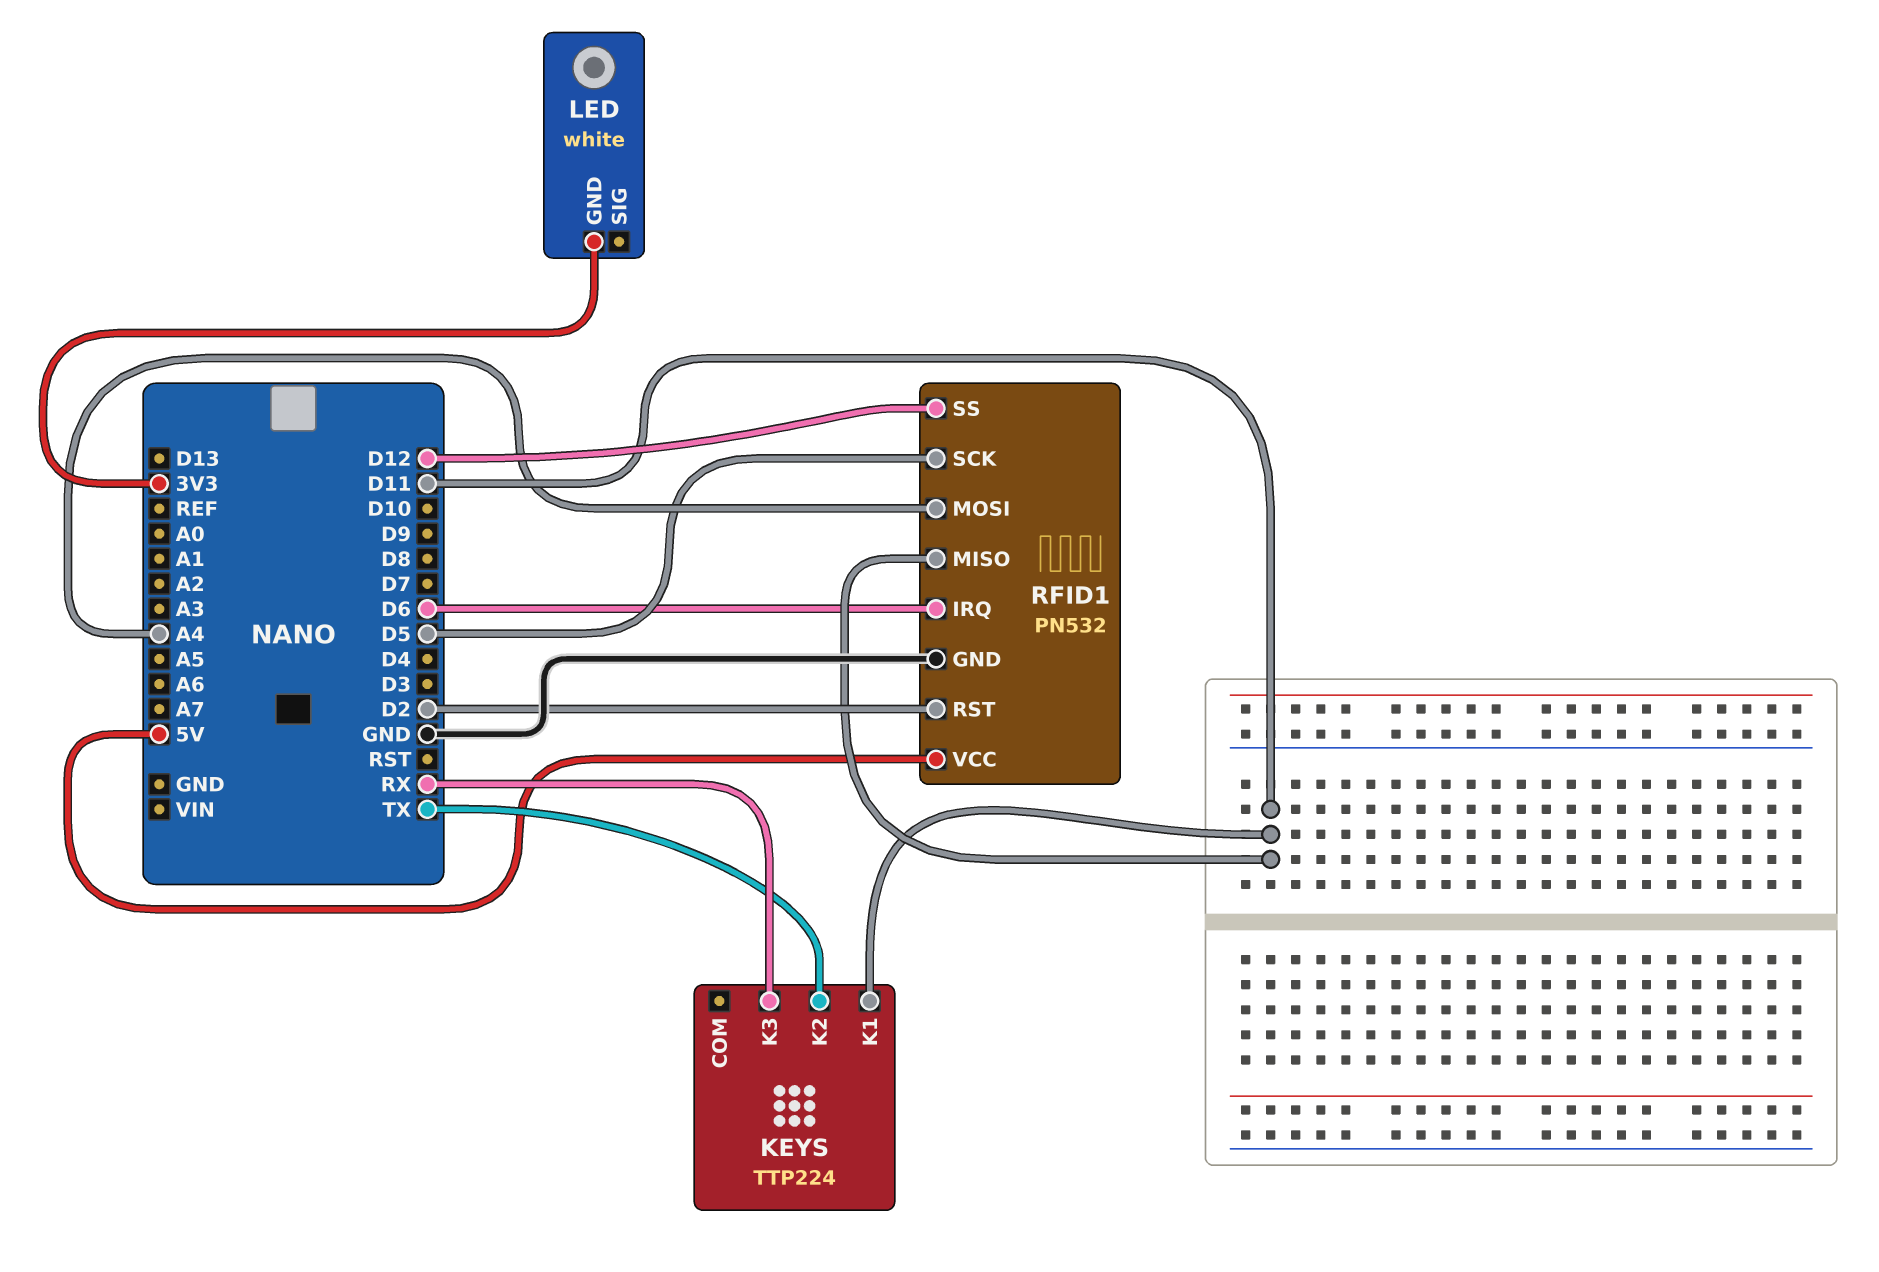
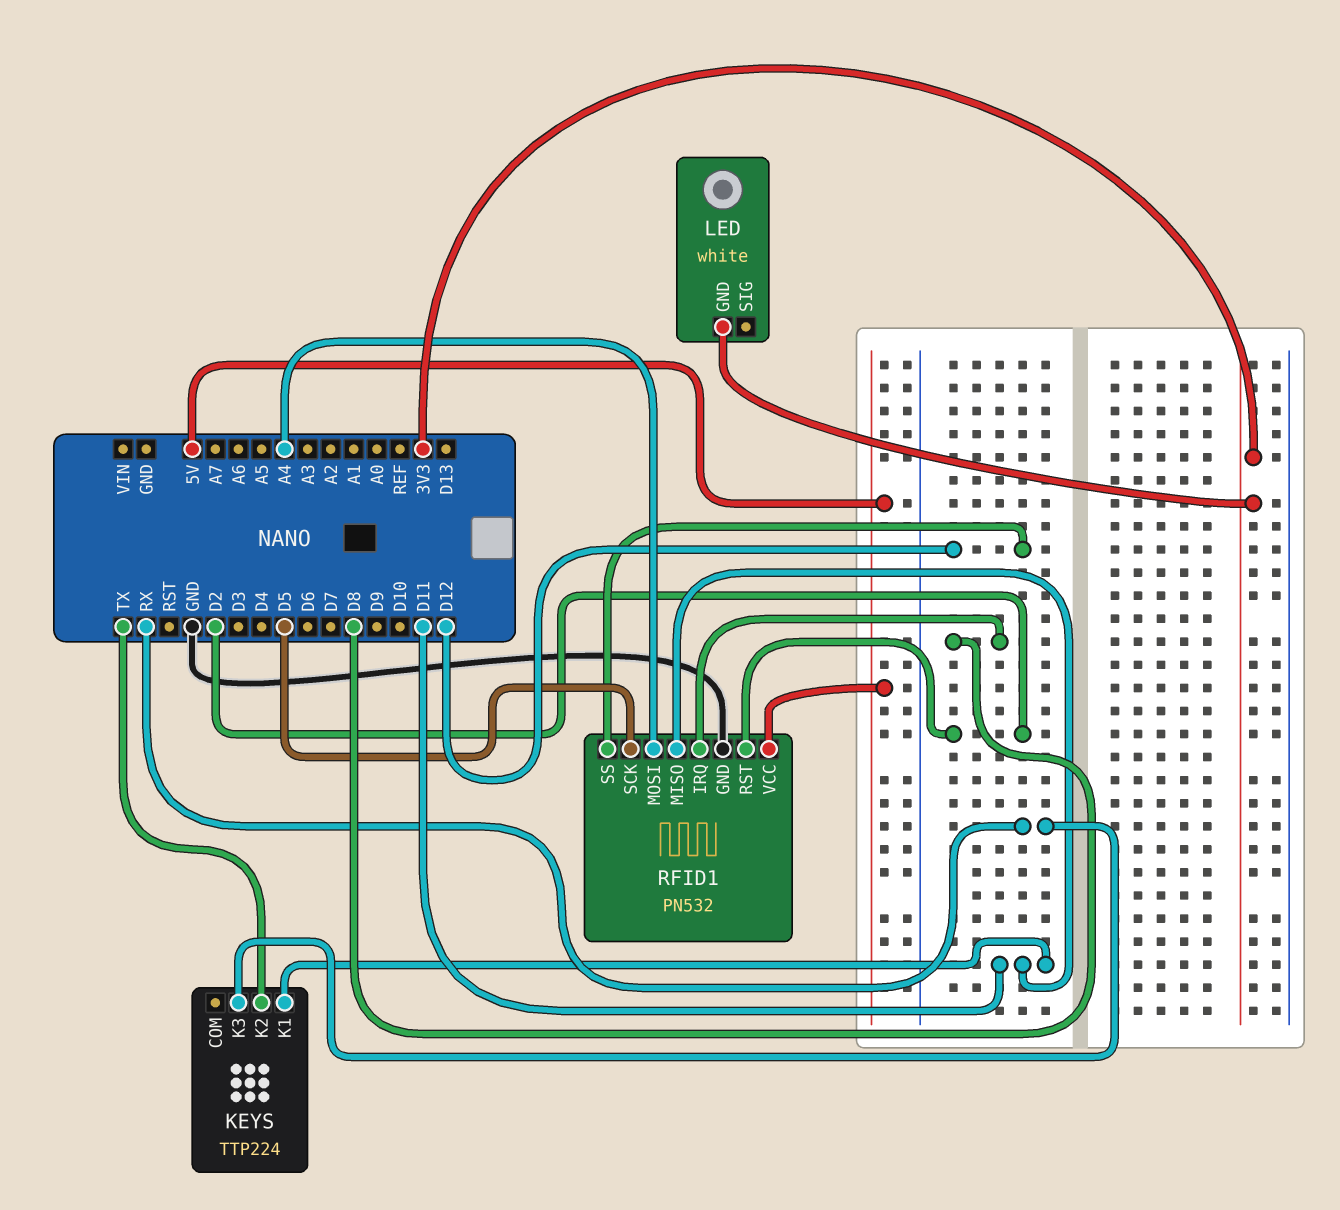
RFID1 pin IRQ: D6 -> D8

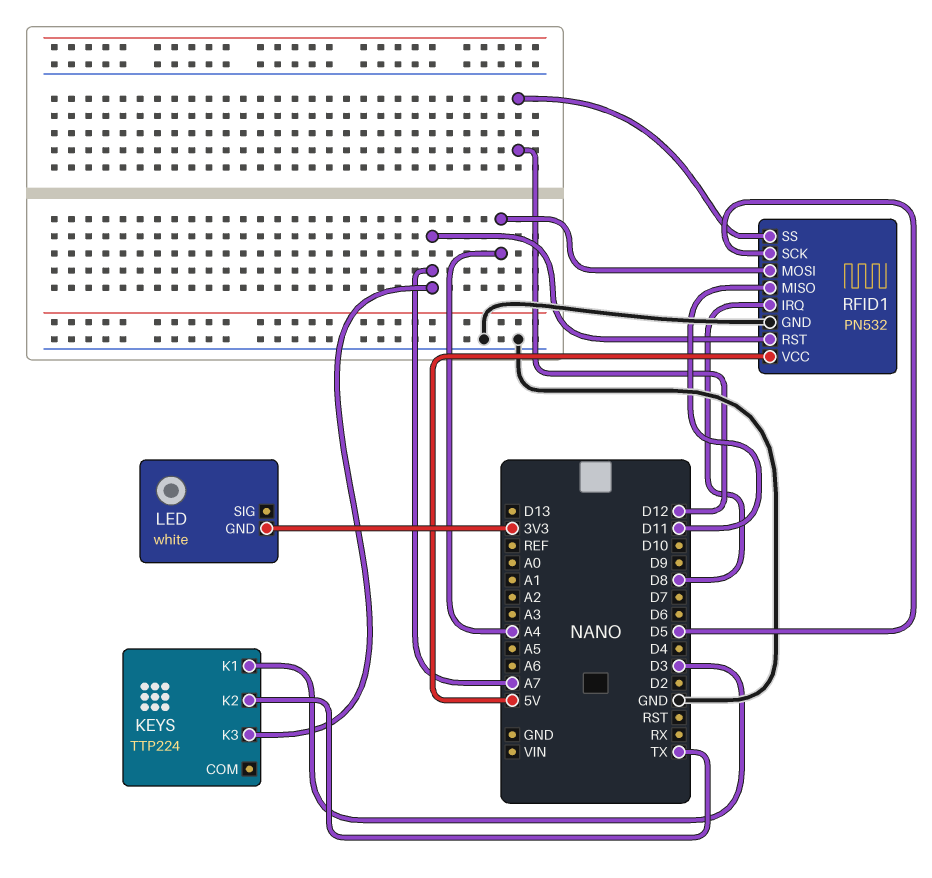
KEYS pin K1: D11 -> D3
KEYS pin K3: RX -> A7
RFID1 pin RST: D2 -> A7

